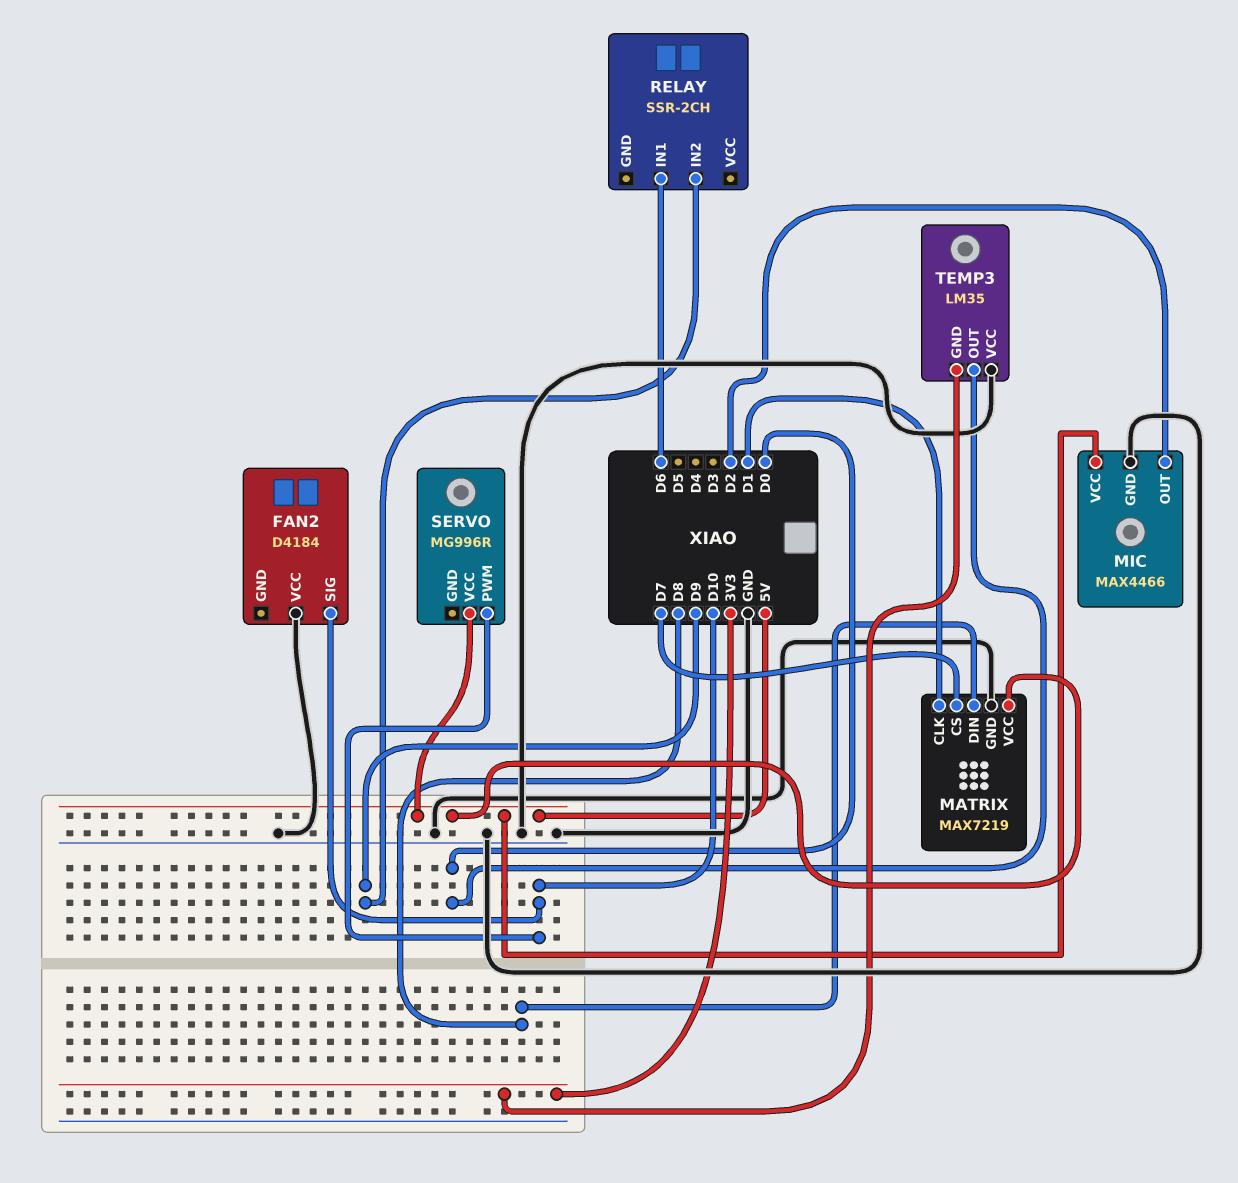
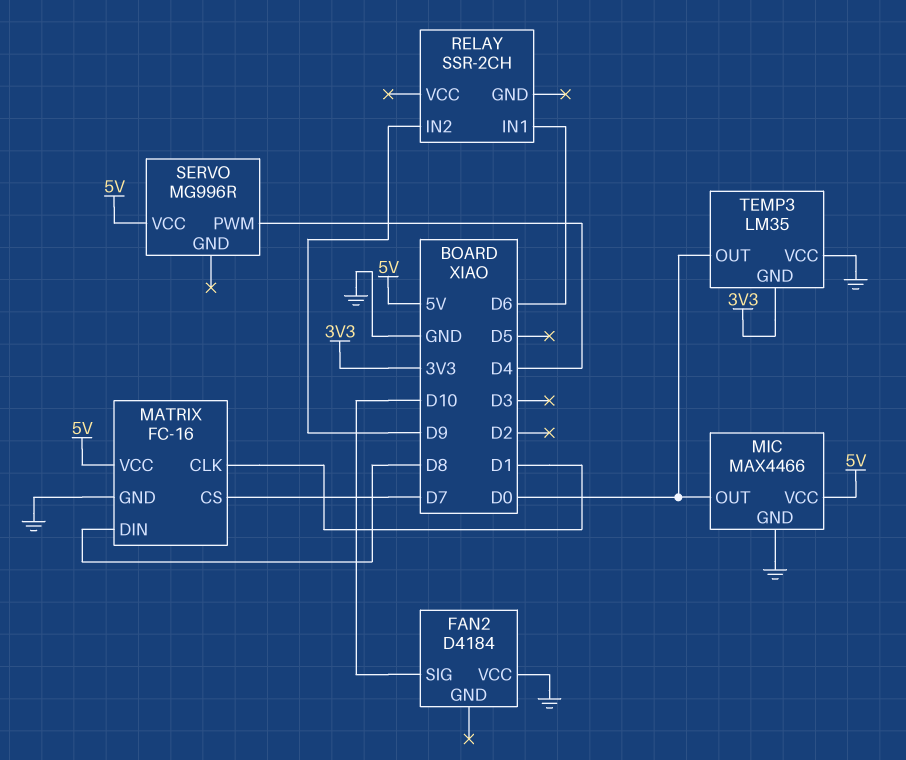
MATRIX: MAX7219 -> FC-16
MIC pin OUT: D2 -> D0
SERVO pin PWM: D10 -> D4

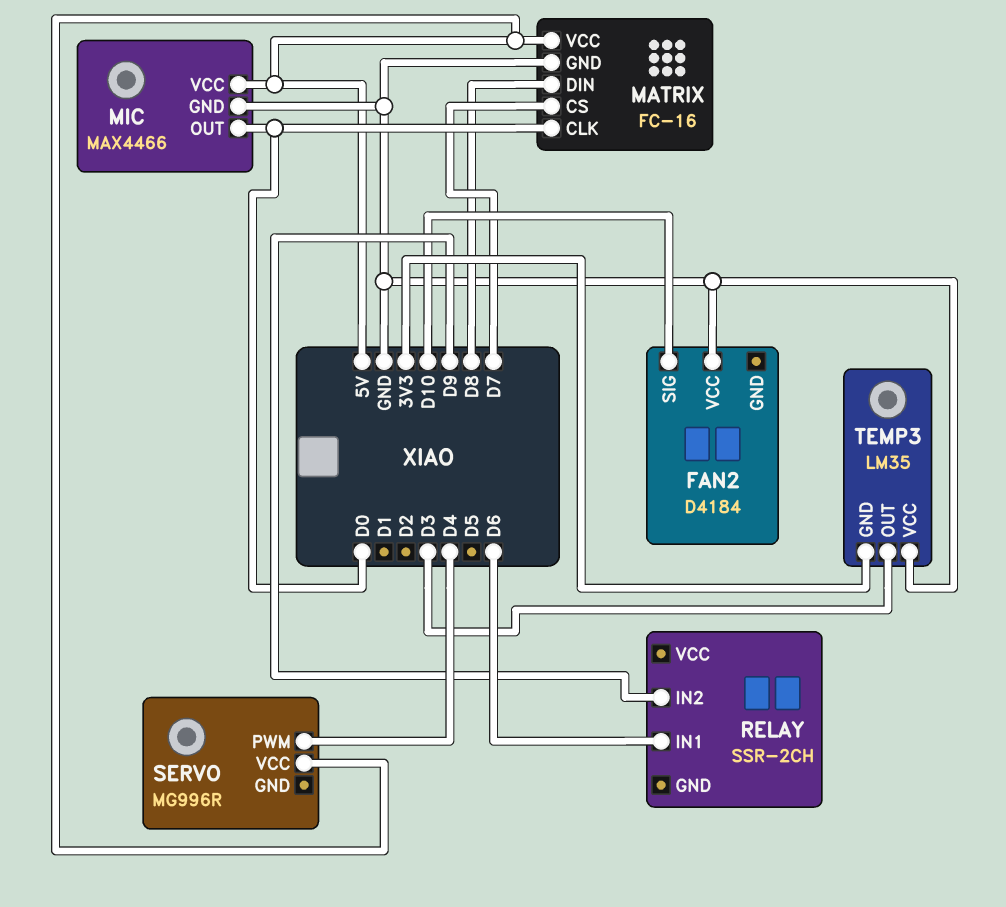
MATRIX pin CLK: D1 -> D0
TEMP3 pin OUT: D0 -> D3

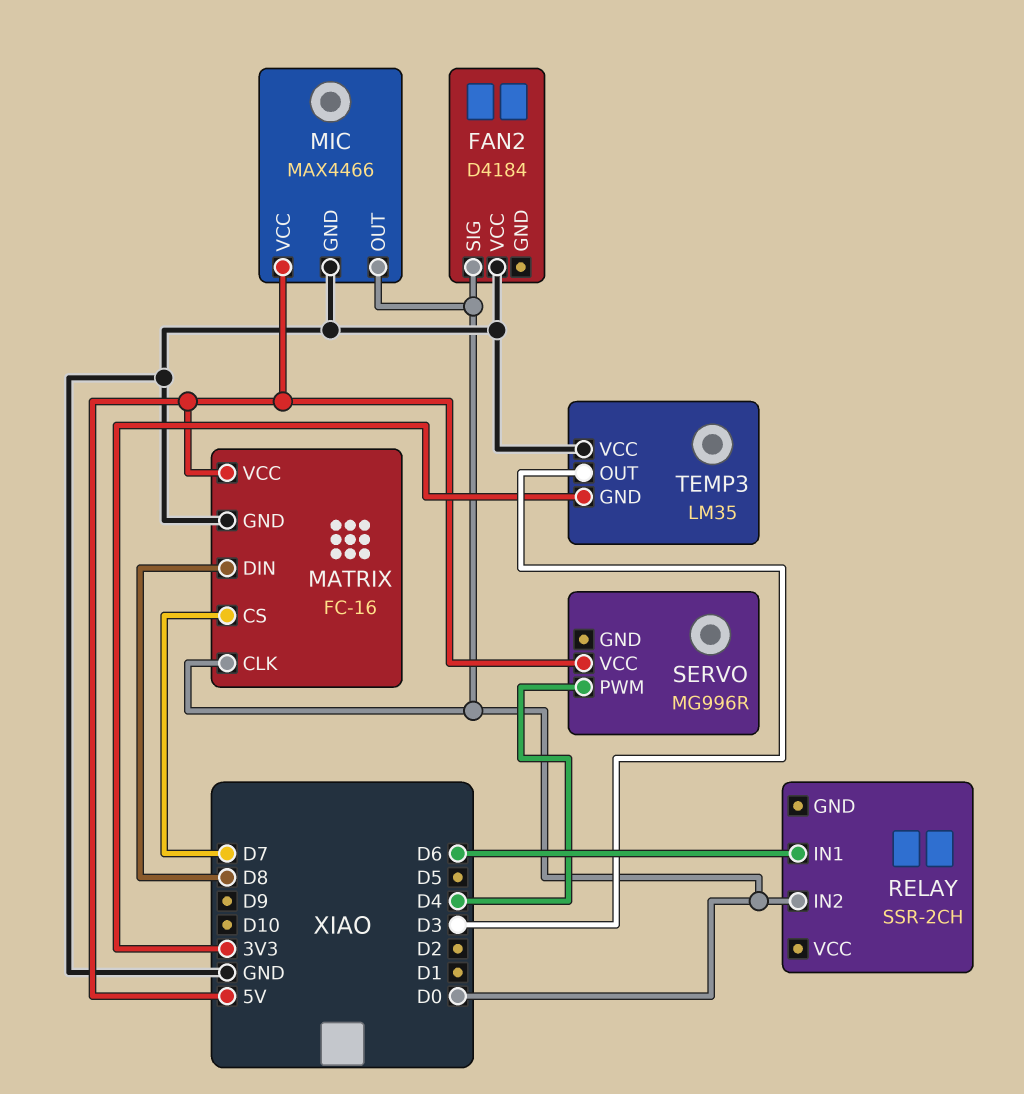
FAN2 pin SIG: D10 -> D0
RELAY pin IN2: D9 -> D0

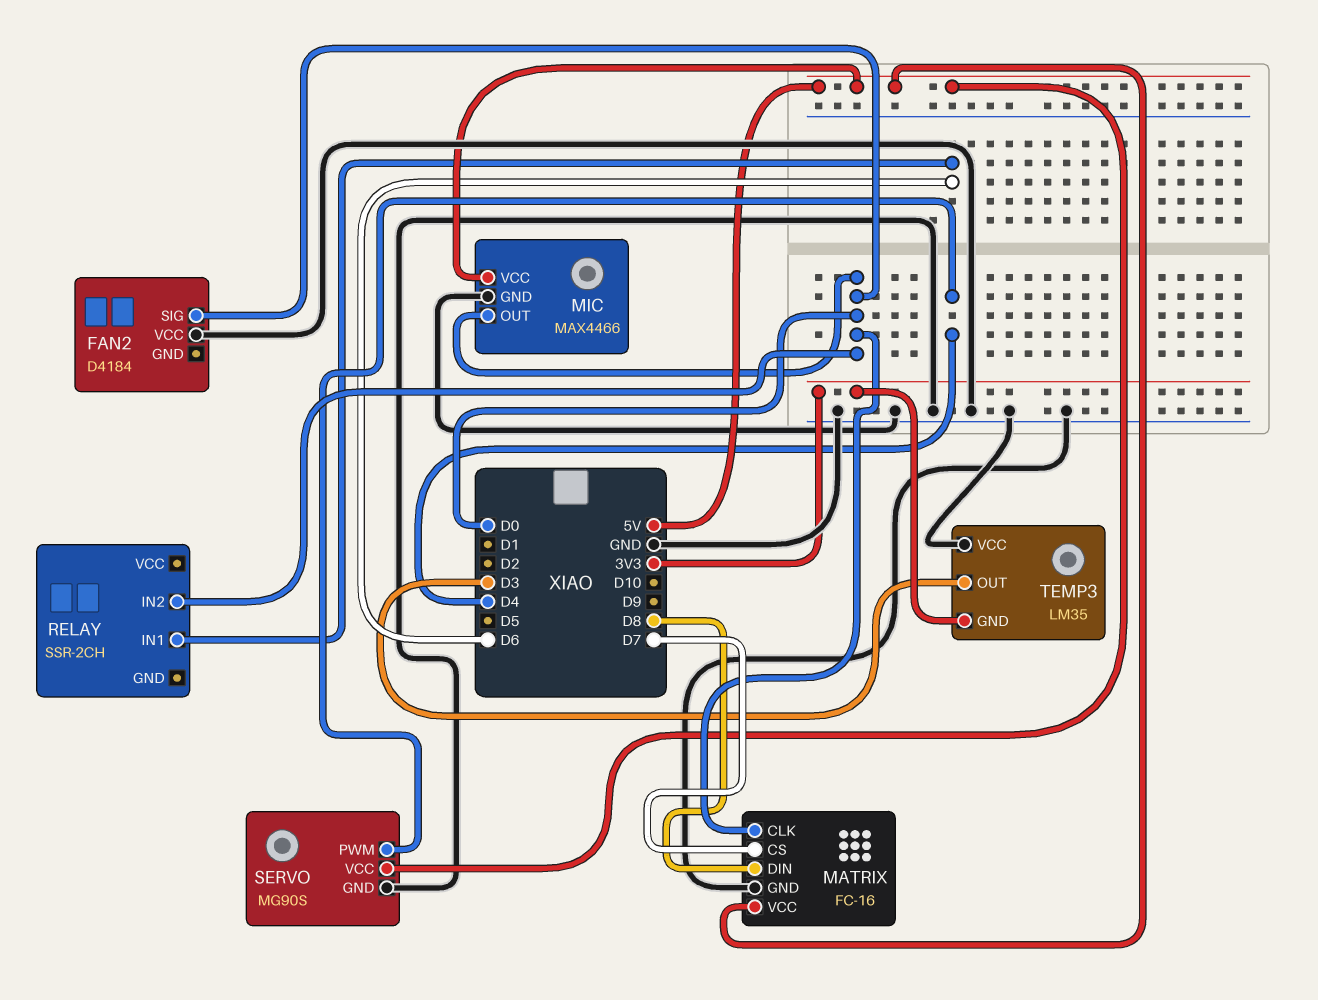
SERVO: MG996R -> MG90S
SERVO pin GND: none -> GND

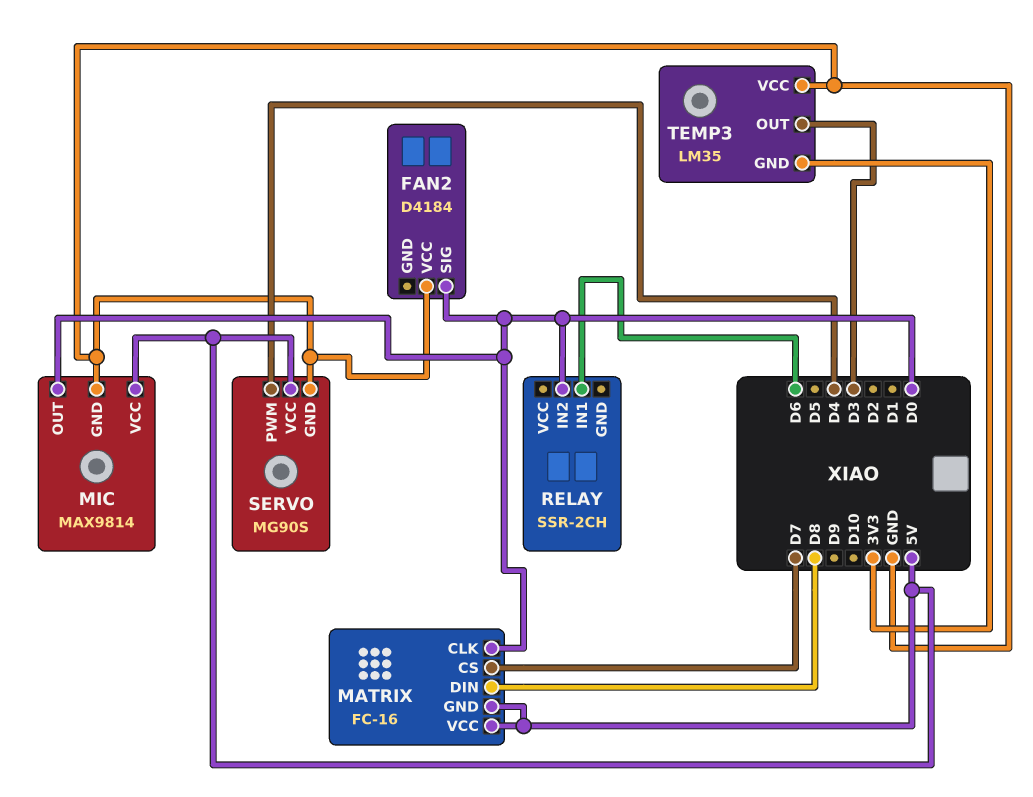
MATRIX pin GND: GND -> 5V
MIC: MAX4466 -> MAX9814

